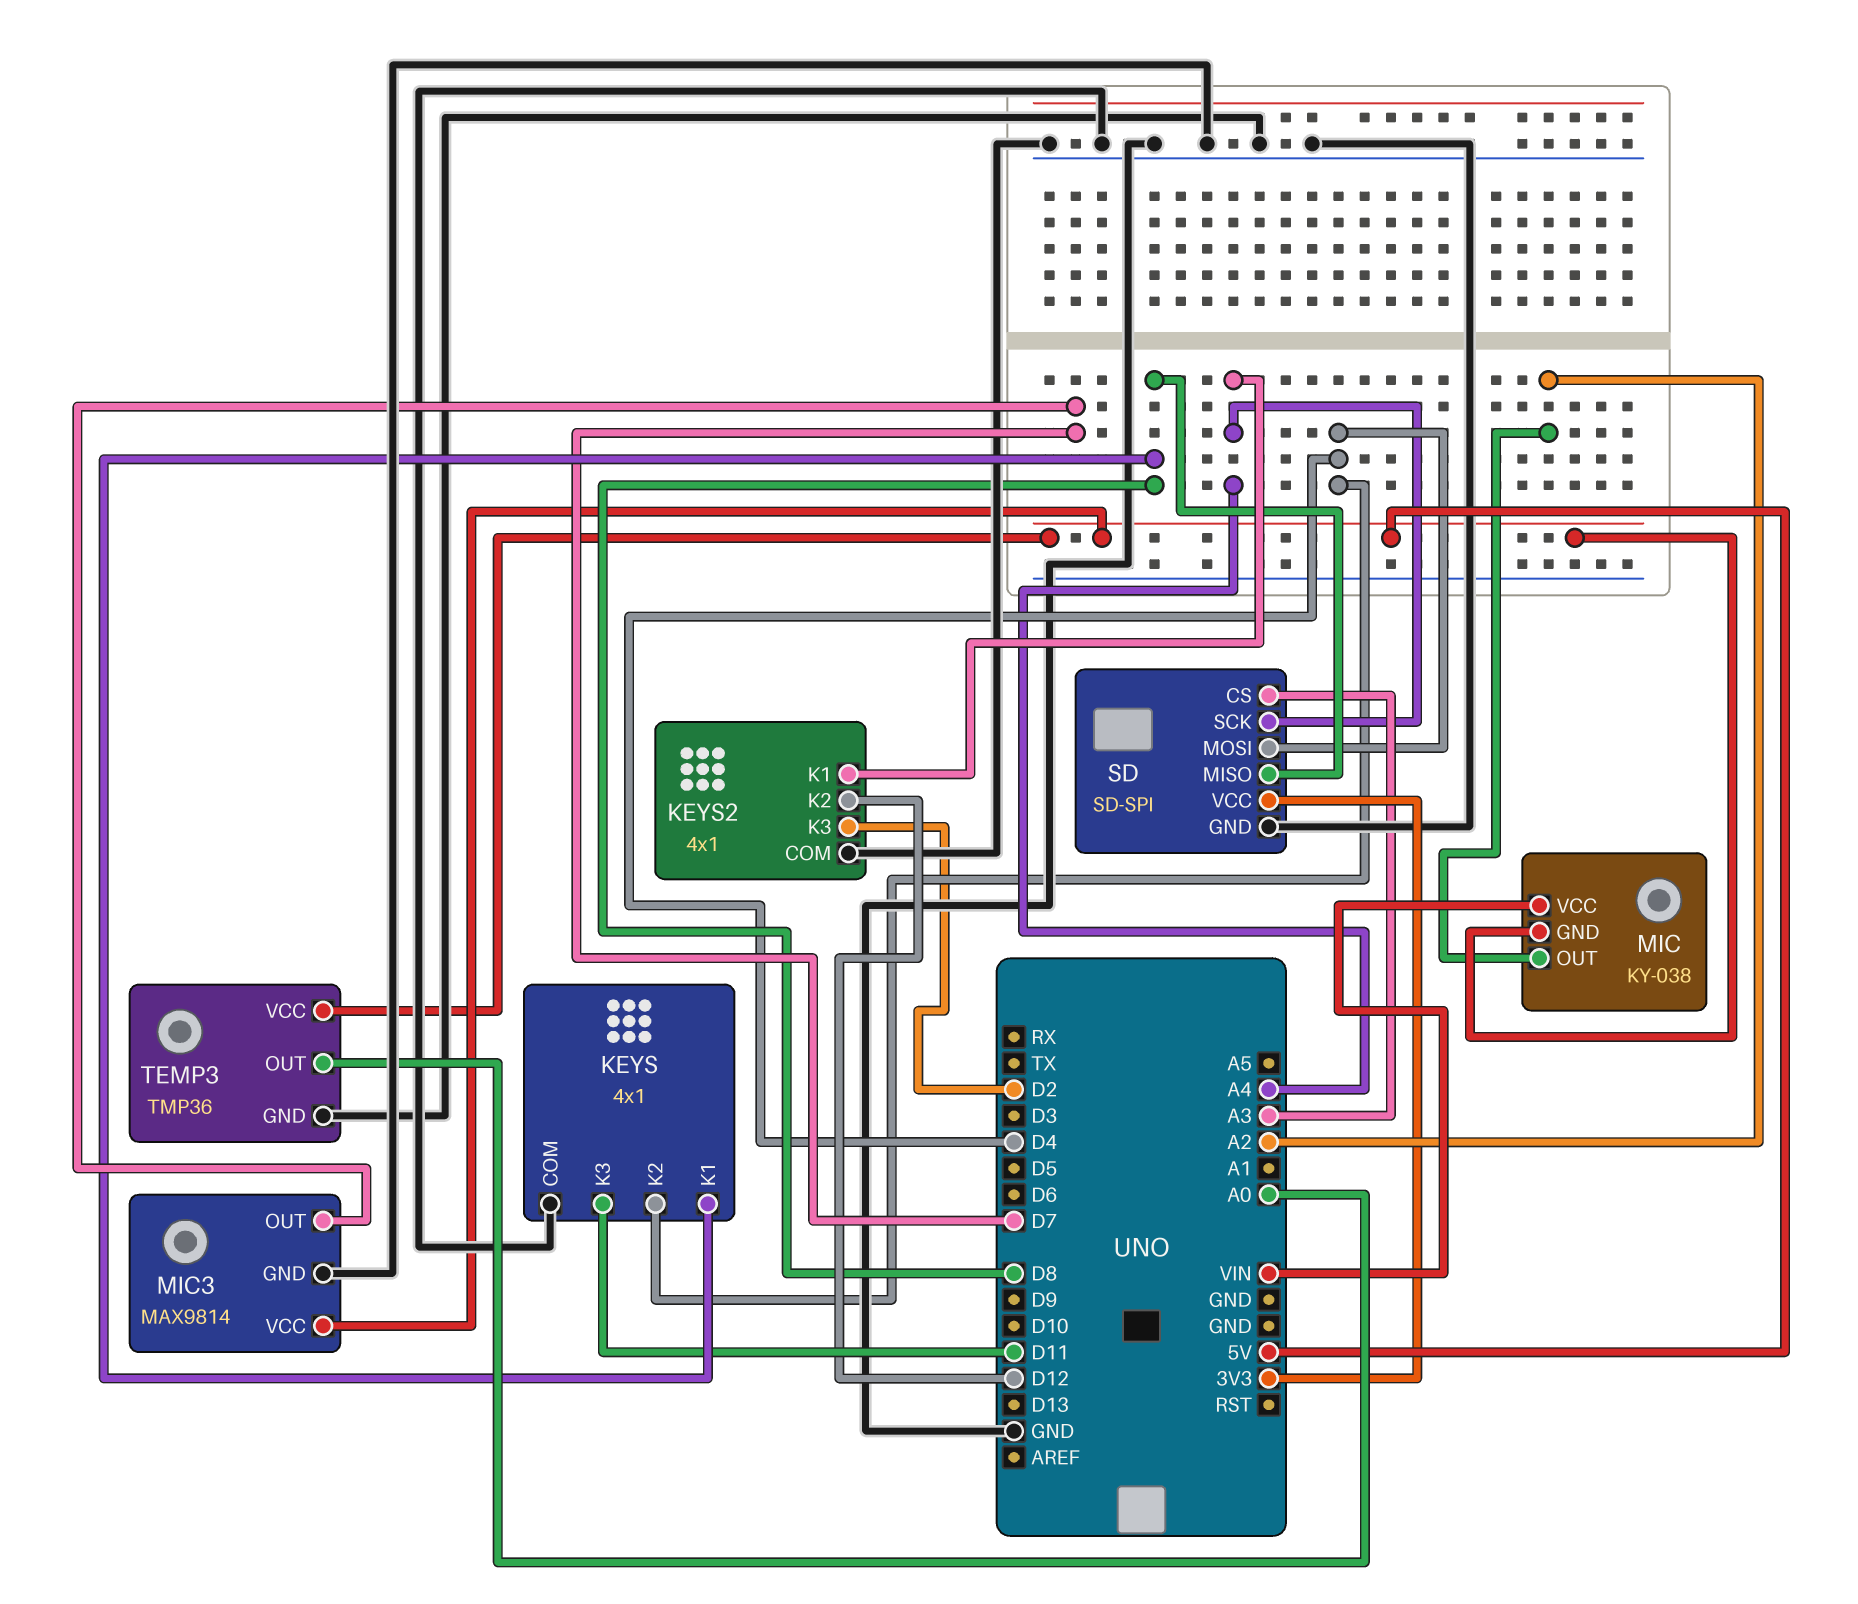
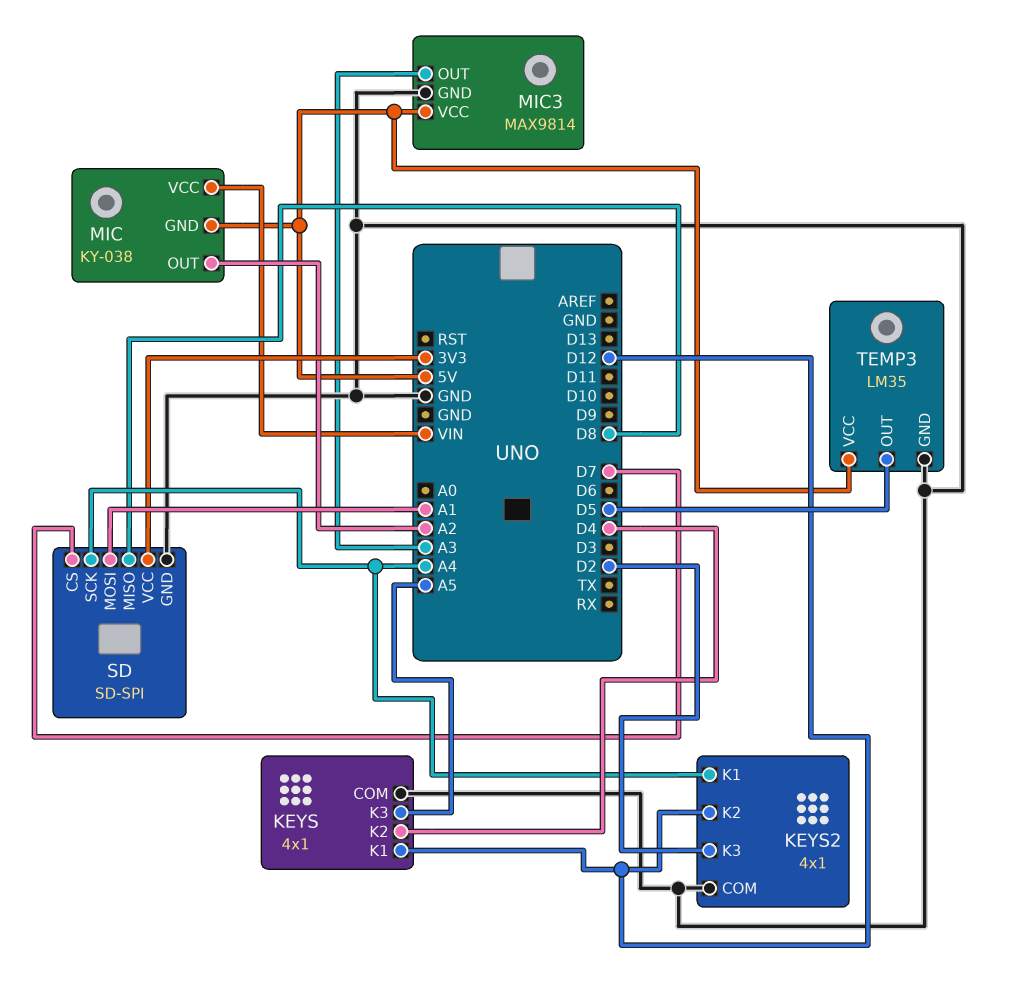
KEYS pin K1: D8 -> D12
KEYS pin K3: D11 -> A5
MIC3 pin OUT: D7 -> A3
SD pin CS: A3 -> D7
SD pin MOSI: D4 -> A1
TEMP3: TMP36 -> LM35
TEMP3 pin OUT: A0 -> D5

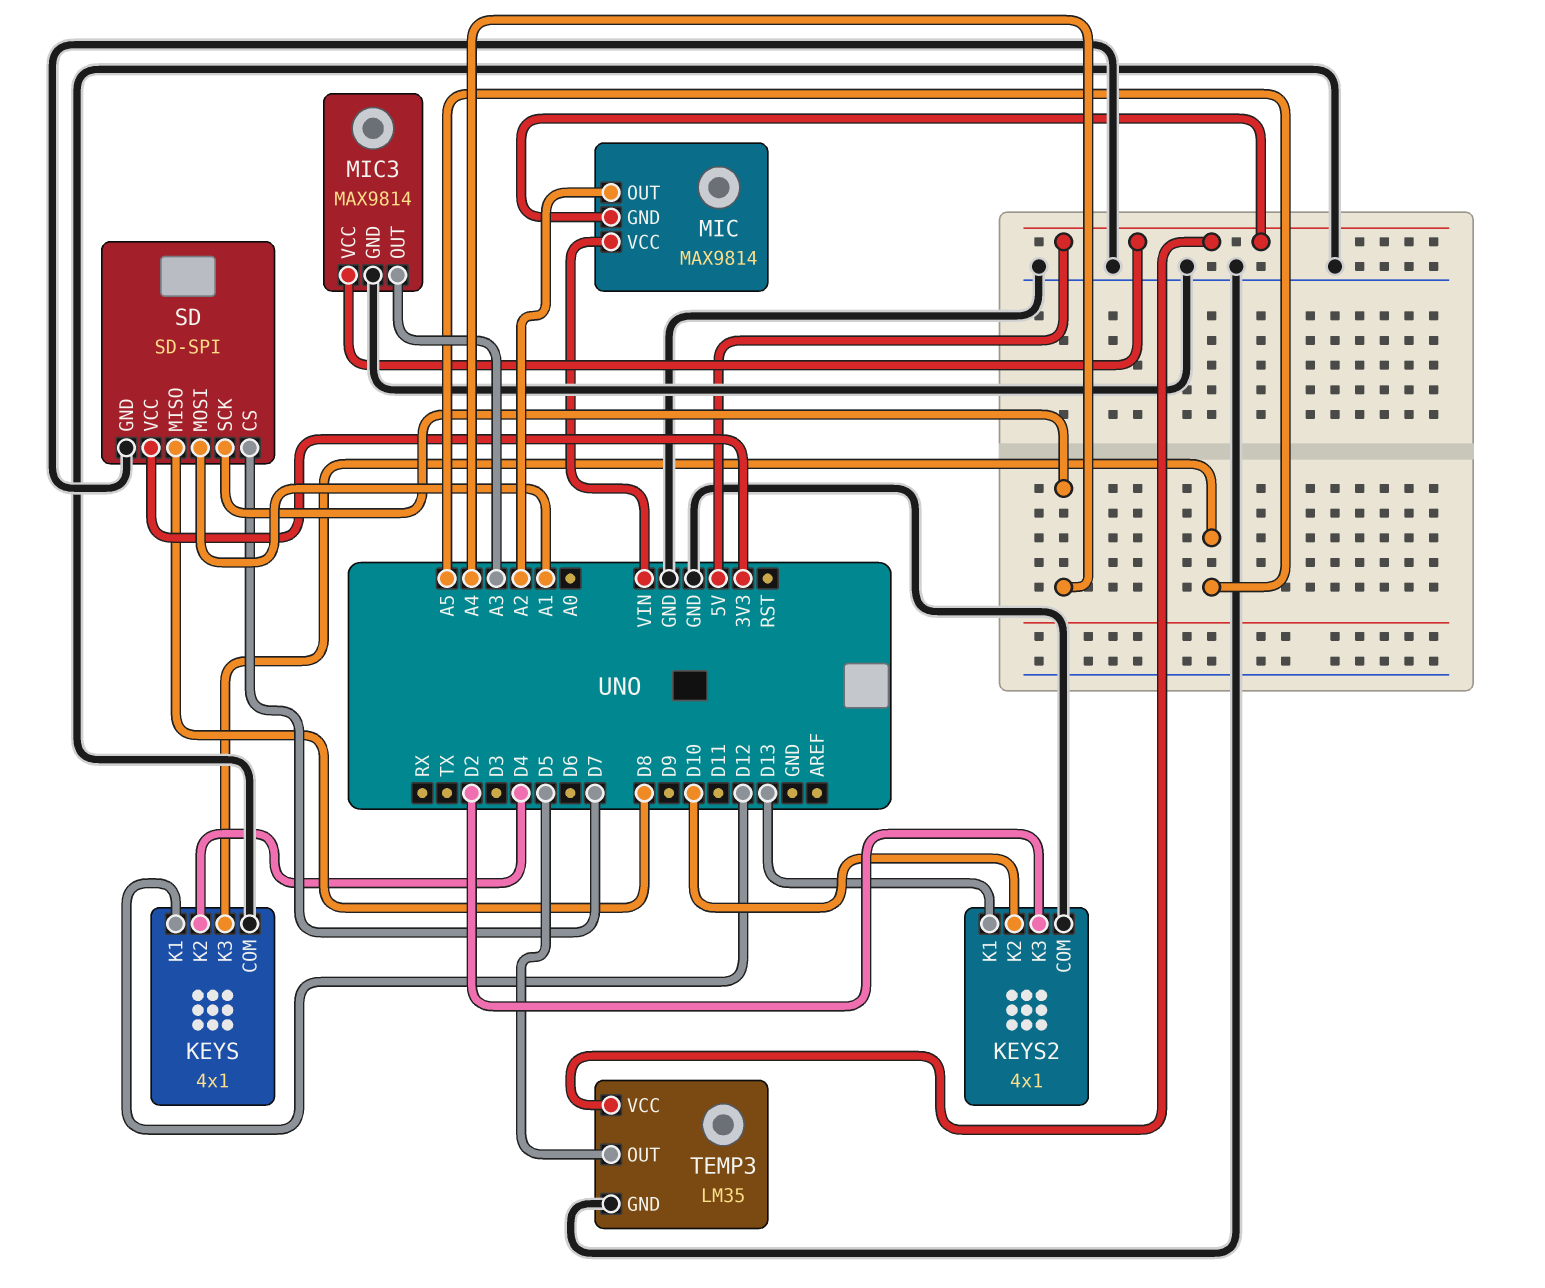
KEYS2 pin K1: A4 -> D13
KEYS2 pin K2: D12 -> D10
MIC: KY-038 -> MAX9814

